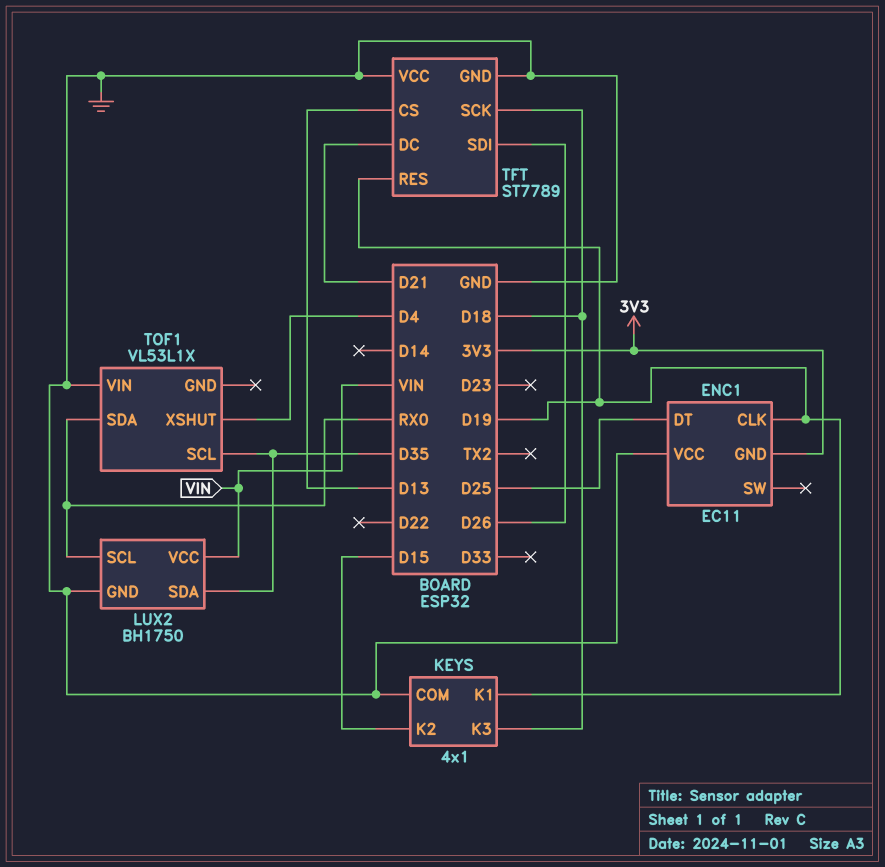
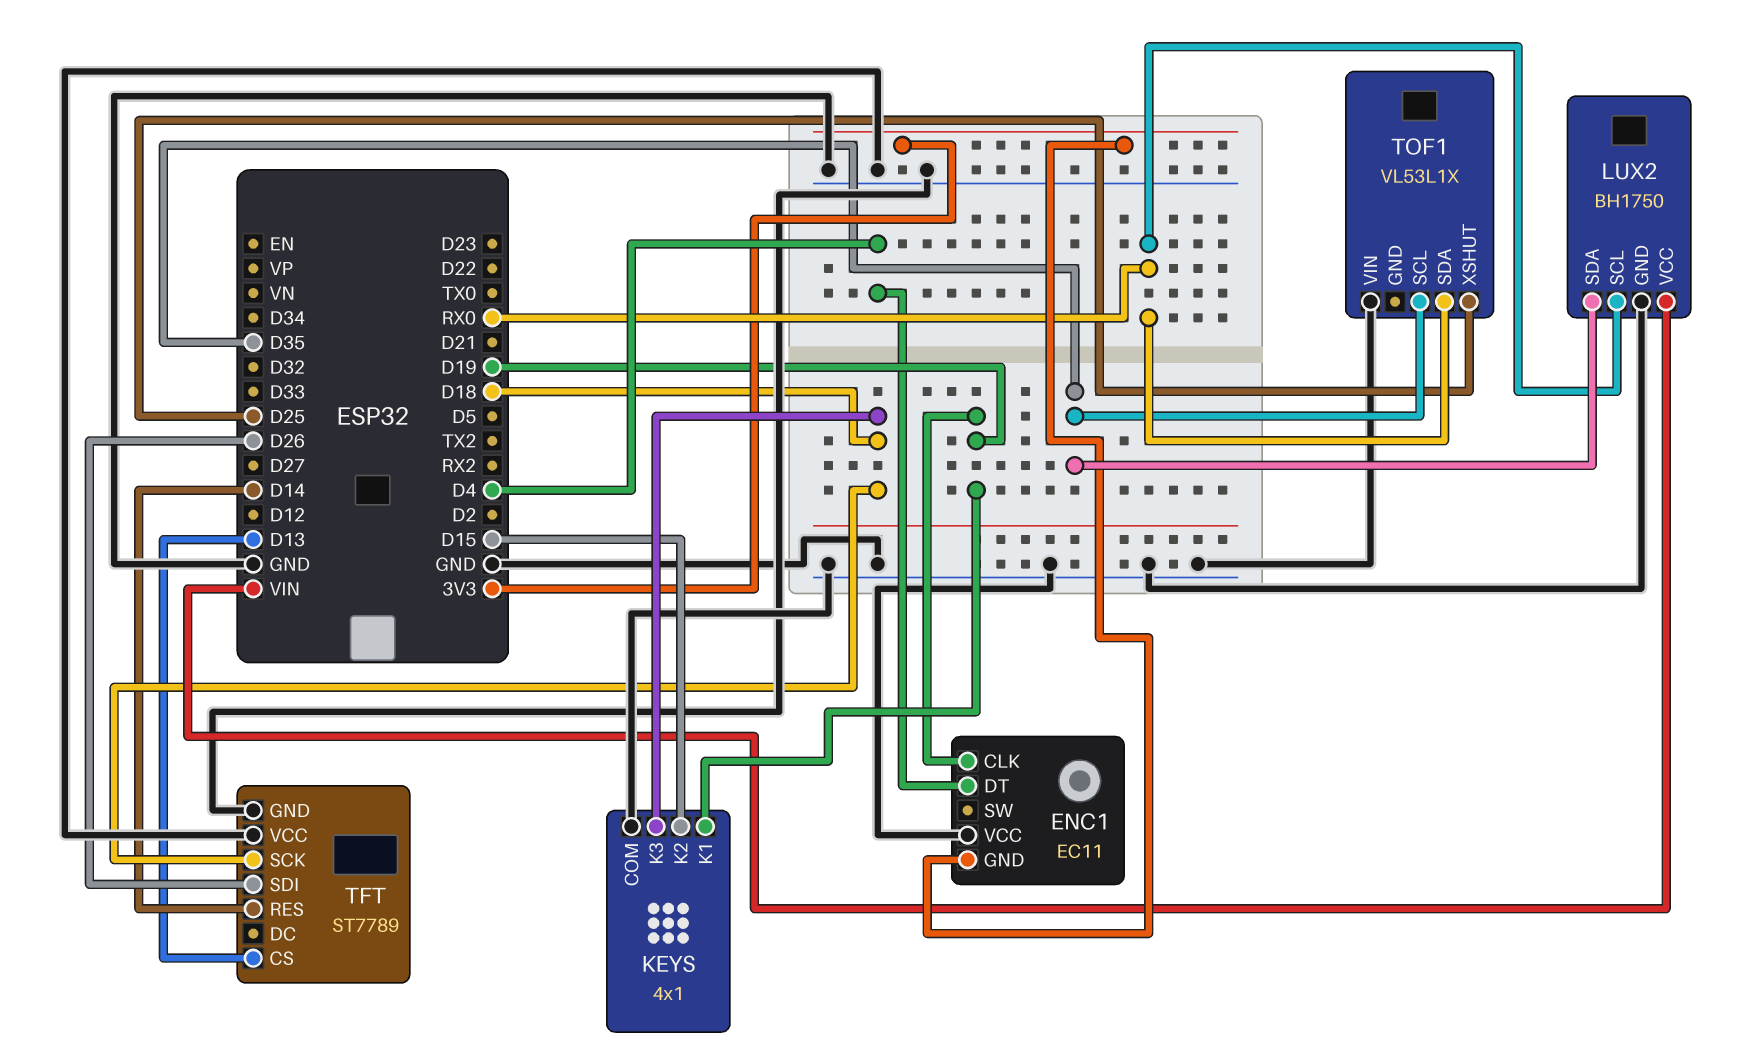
ENC1 pin DT: D25 -> D4
TFT pin DC: D21 -> none
TFT pin RES: D19 -> D14
TOF1 pin XSHUT: D4 -> D25

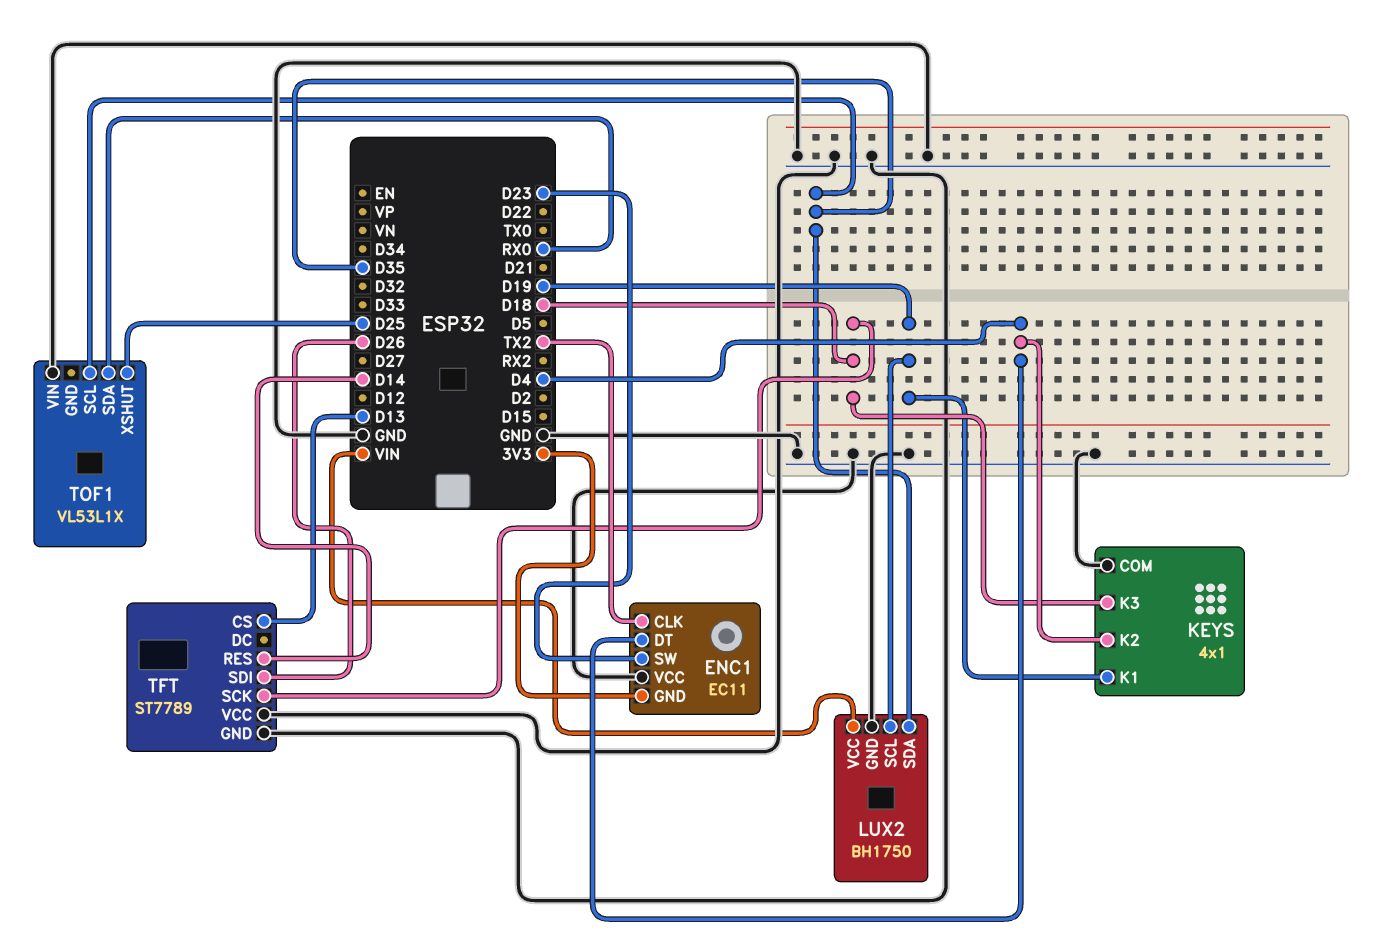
ENC1 pin CLK: D19 -> TX2
ENC1 pin SW: none -> D23
KEYS pin K2: D15 -> D4
LUX2 pin SCL: RX0 -> D19

